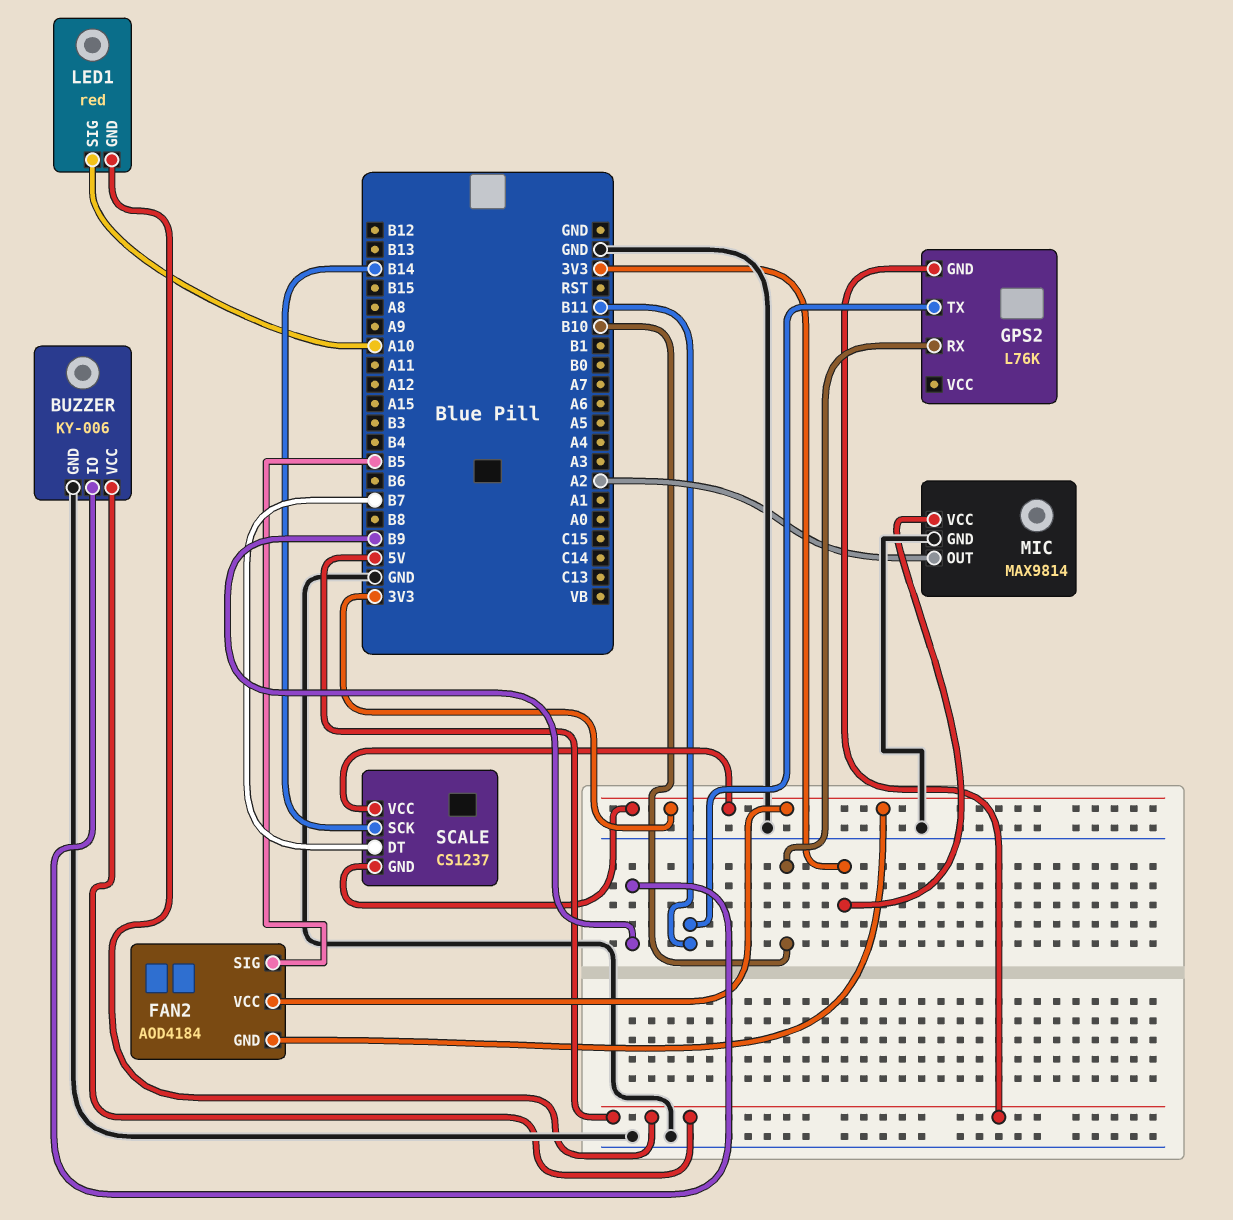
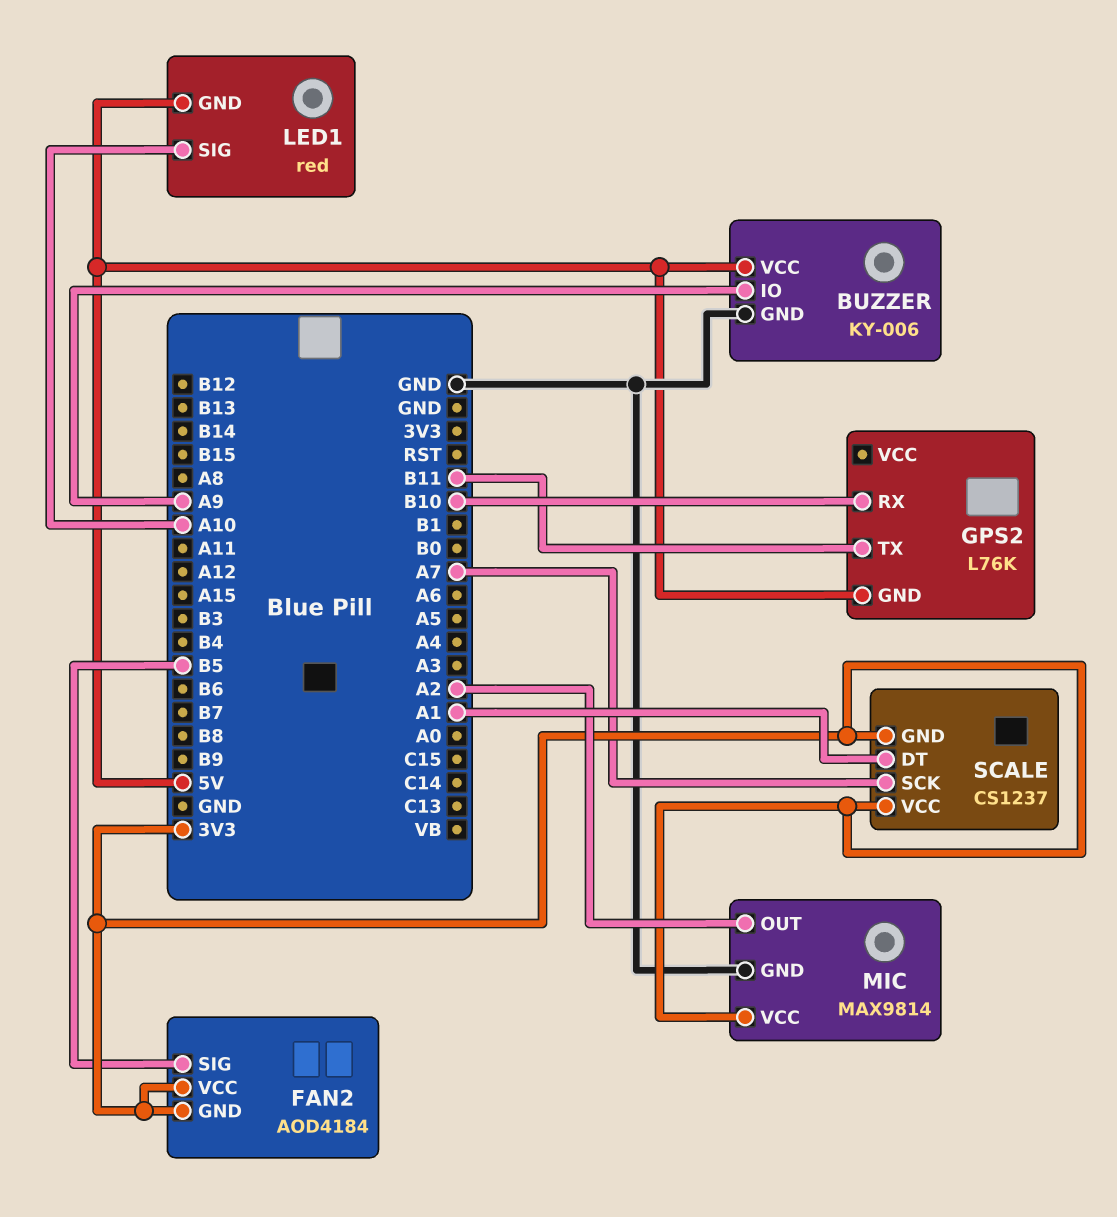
BUZZER pin IO: B9 -> A9
SCALE pin DT: B7 -> A1
SCALE pin SCK: B14 -> A7

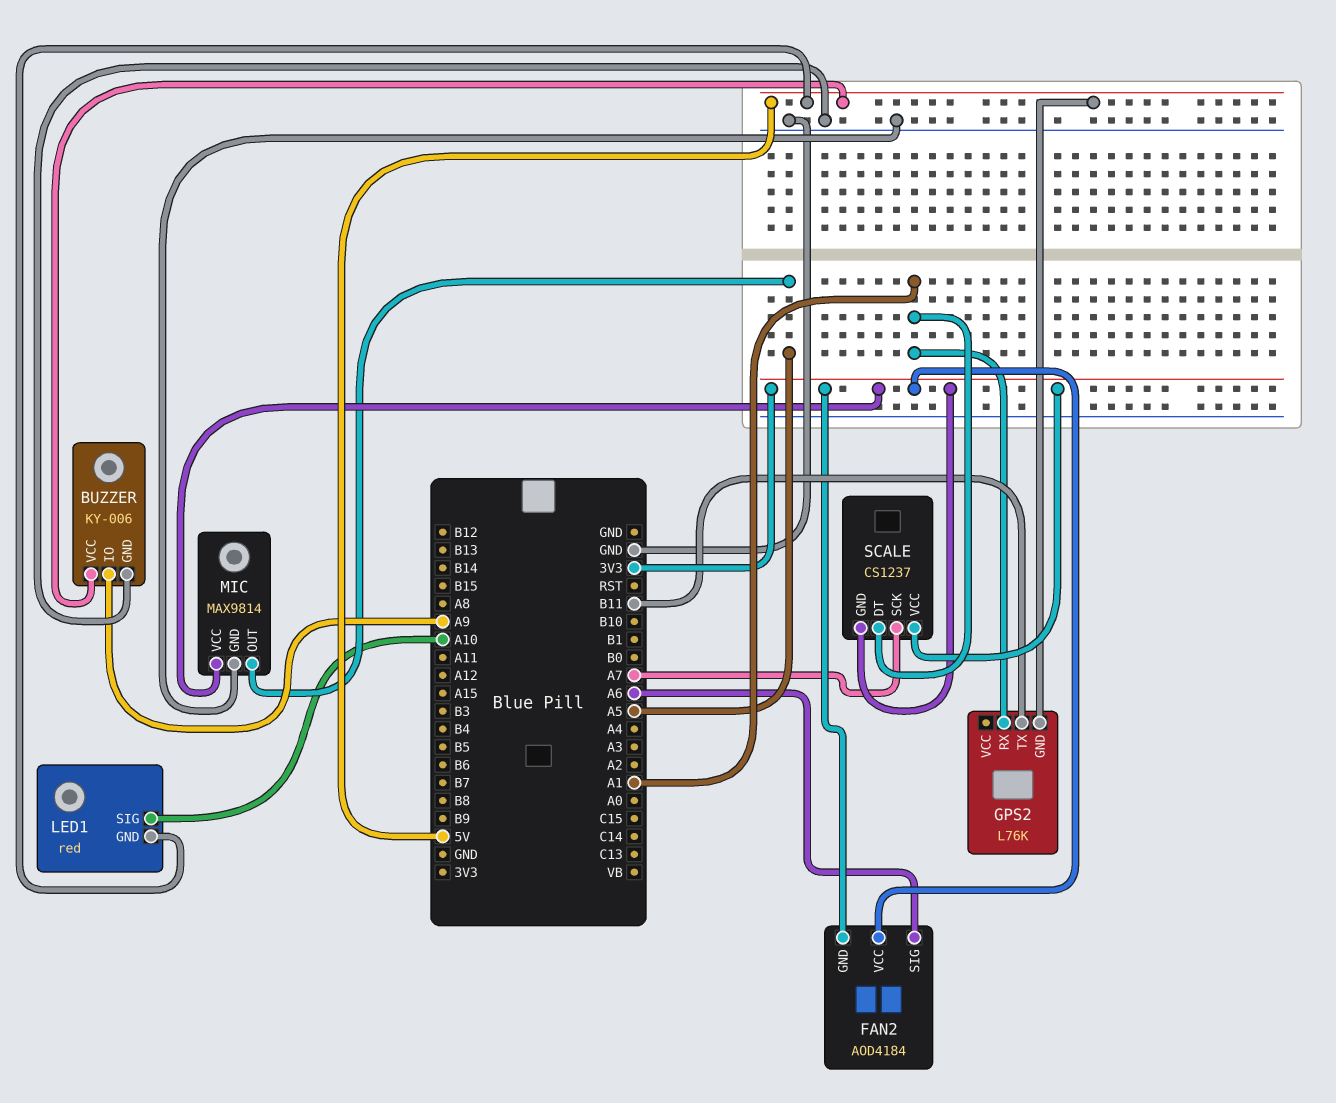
FAN2 pin SIG: B5 -> A6
GPS2 pin RX: B10 -> A1
MIC pin OUT: A2 -> A5

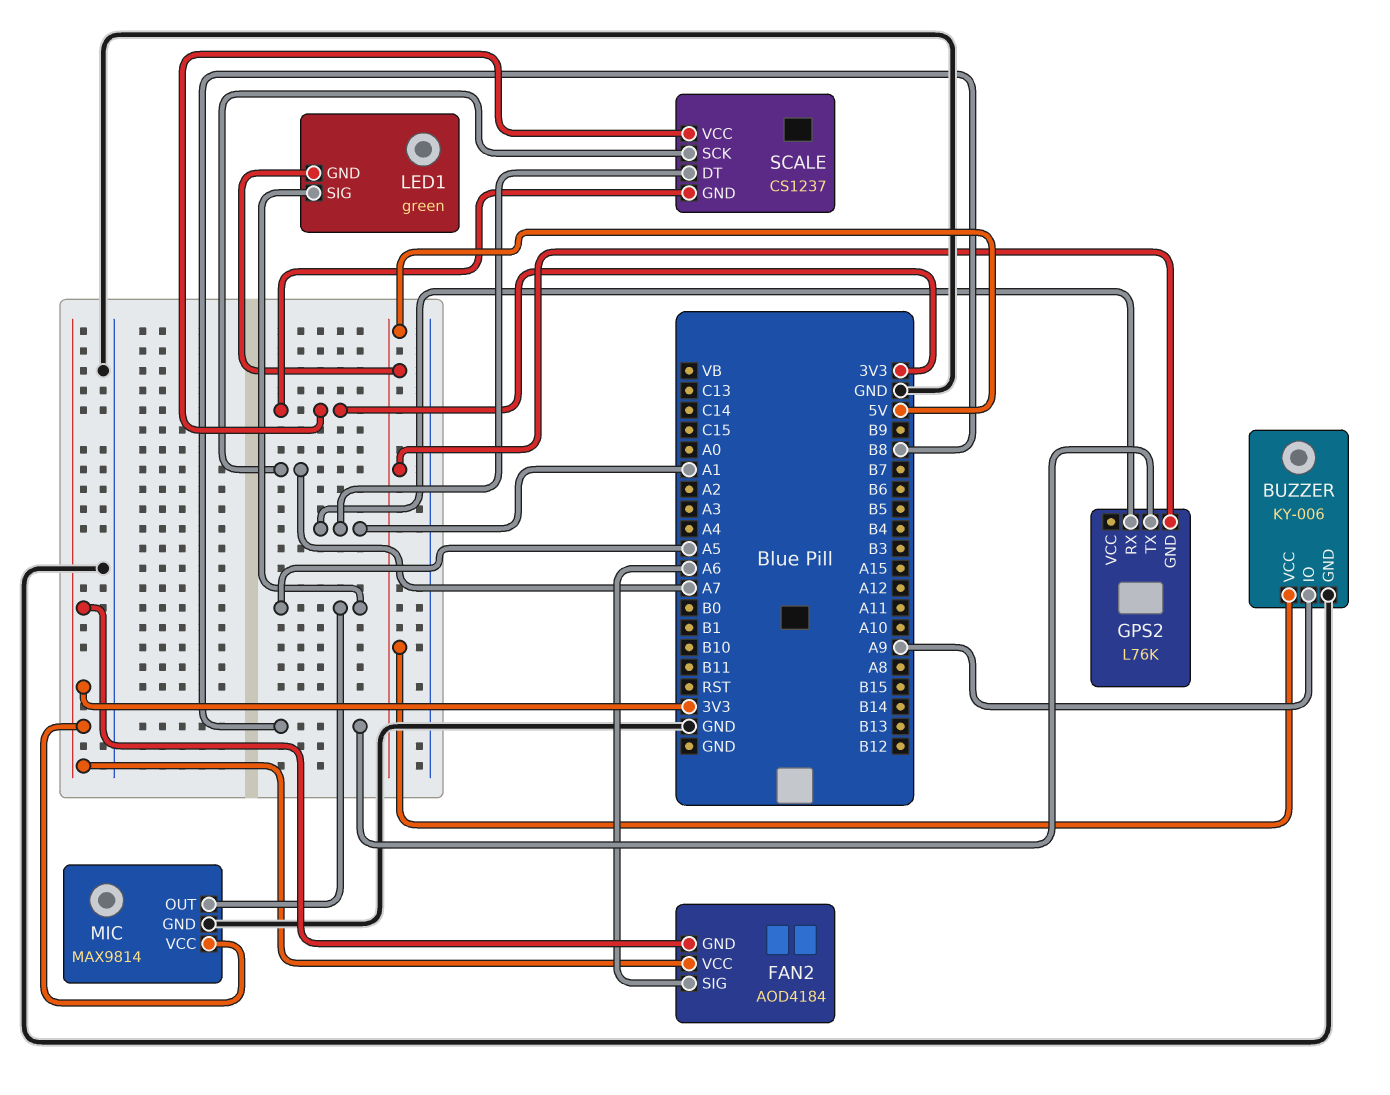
GPS2 pin TX: B11 -> B8
LED1: red -> green
LED1 pin SIG: A10 -> A5

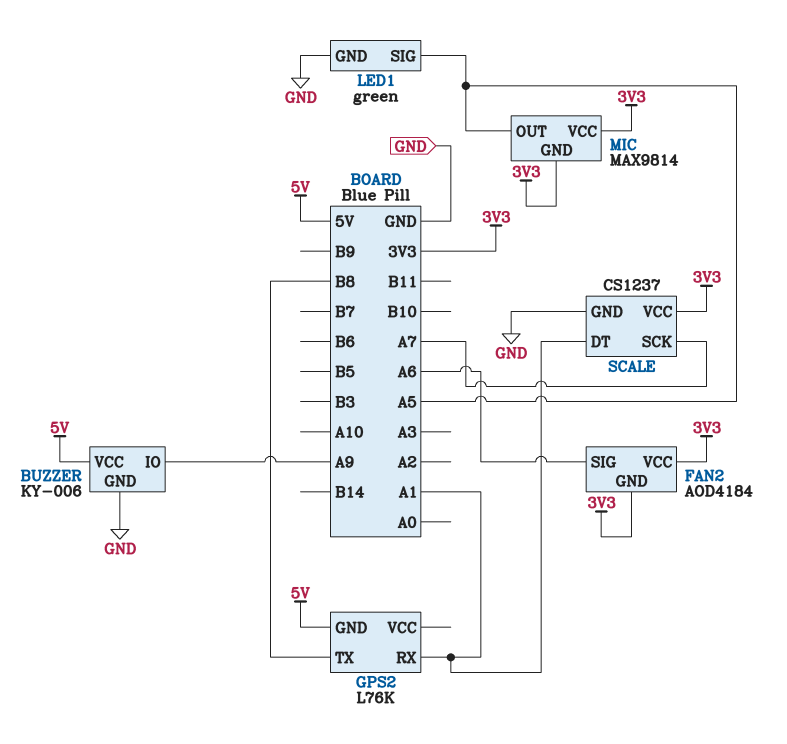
LED1 pin GND: 5V -> GND
MIC pin GND: GND -> 3V3
SCALE pin GND: 3V3 -> GND

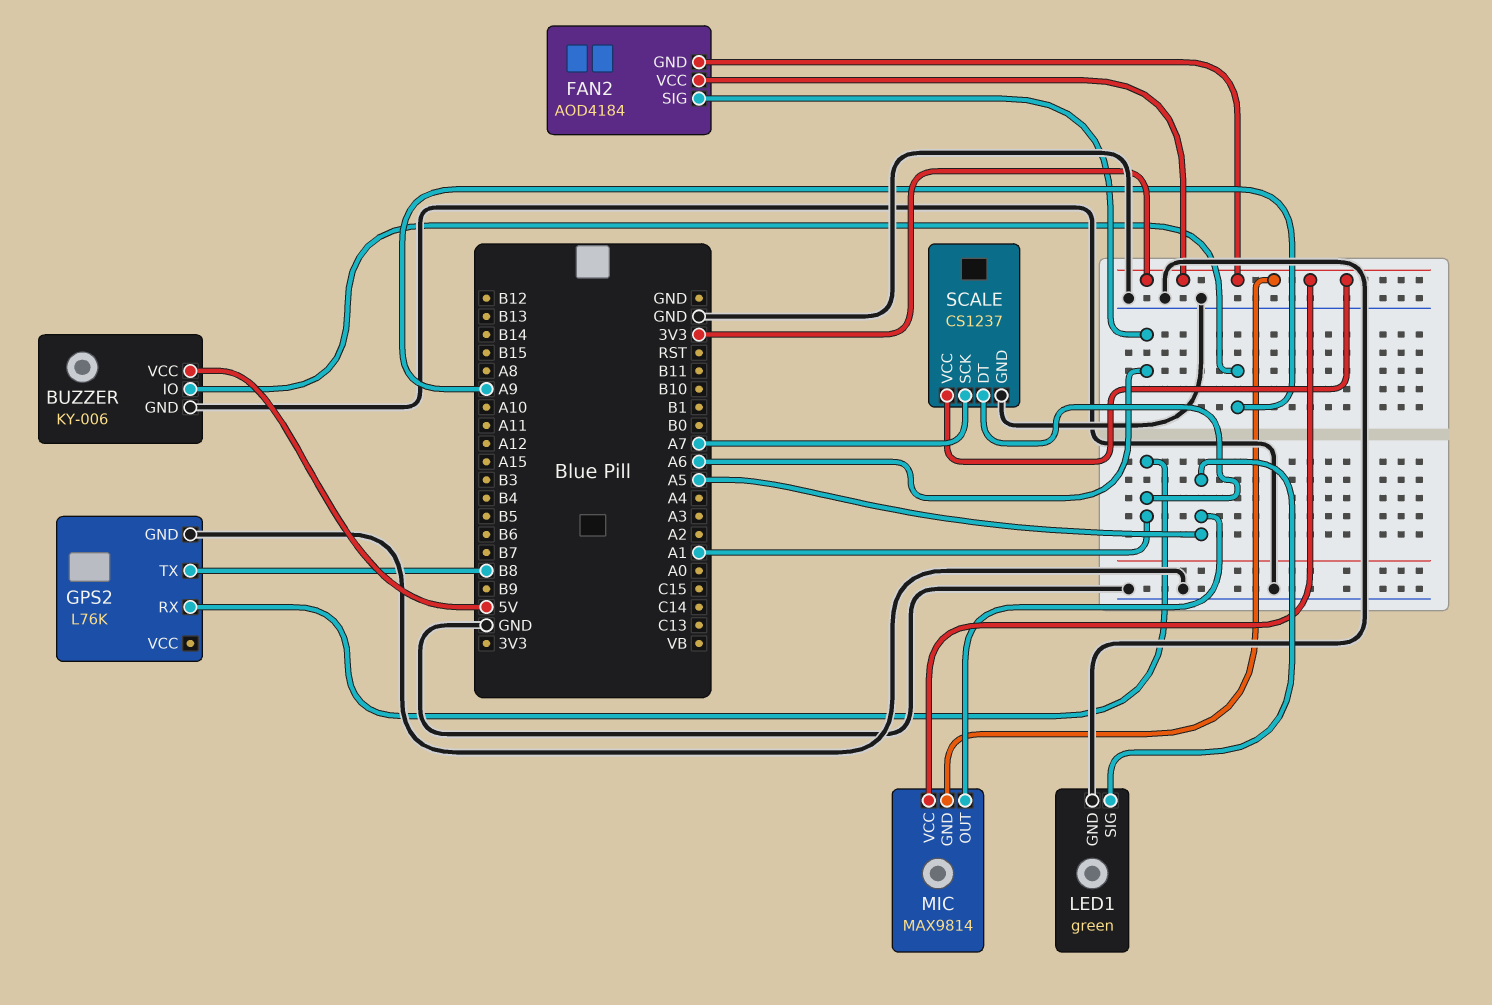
GPS2 pin GND: 5V -> GND

